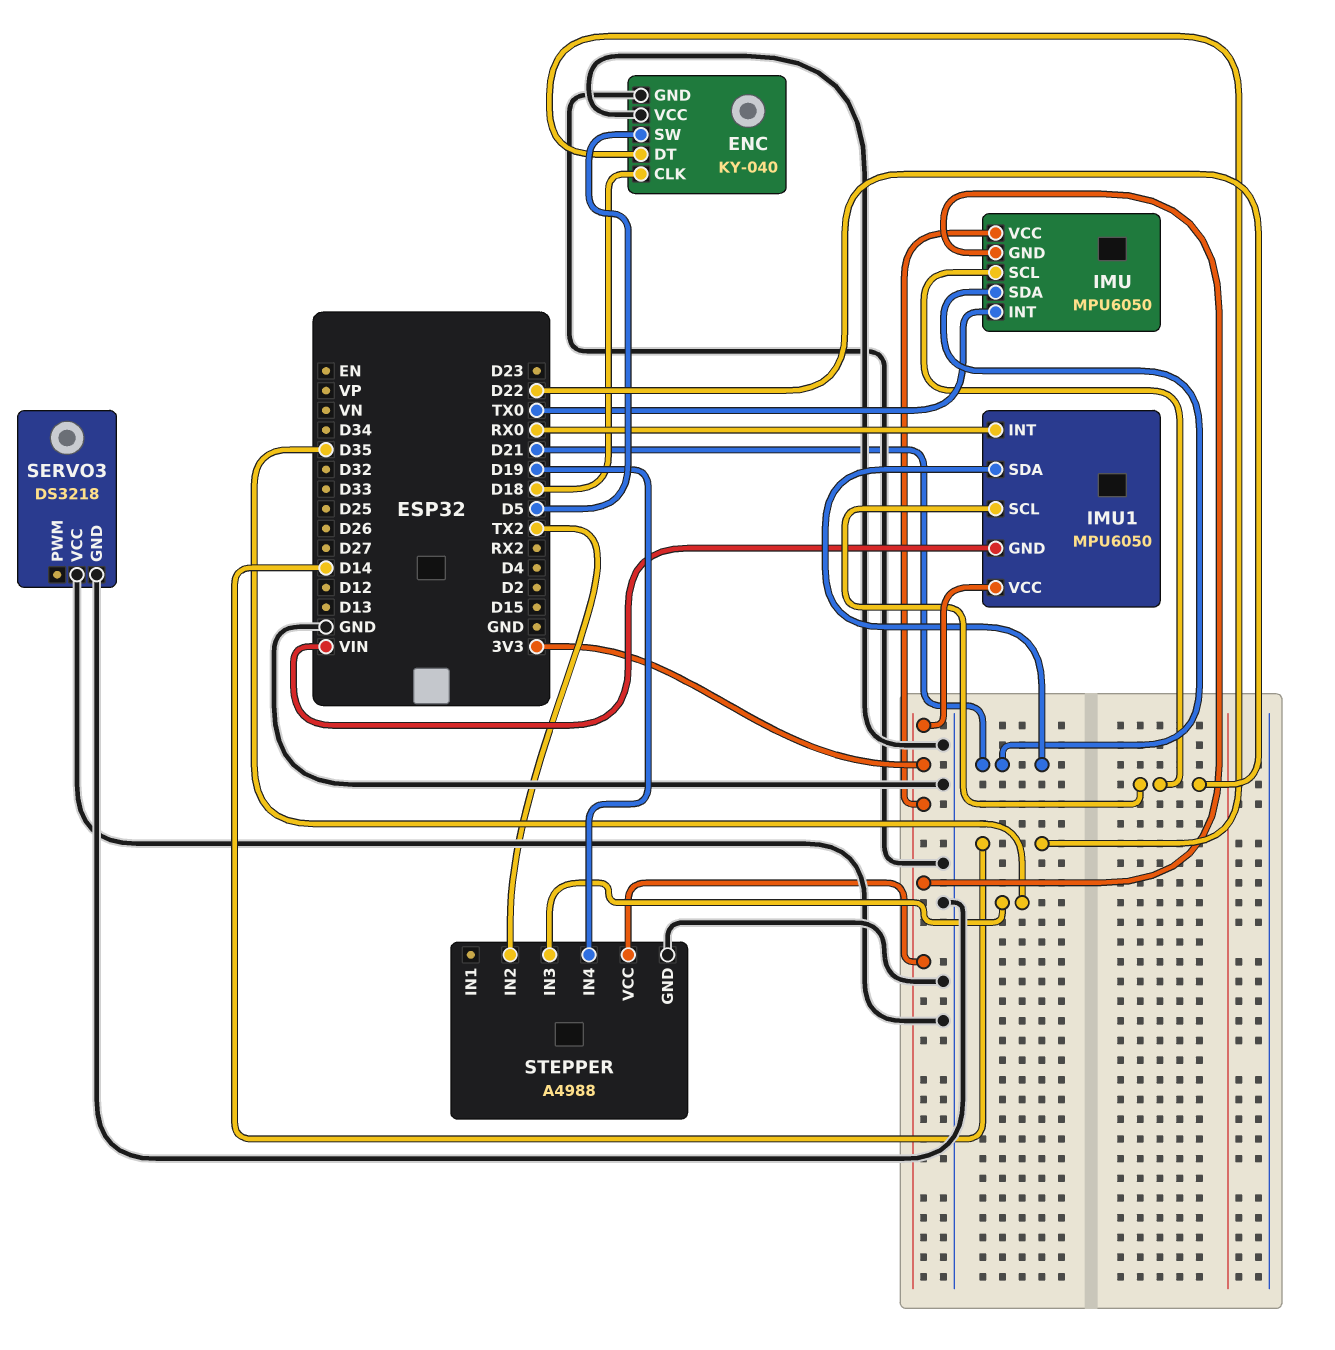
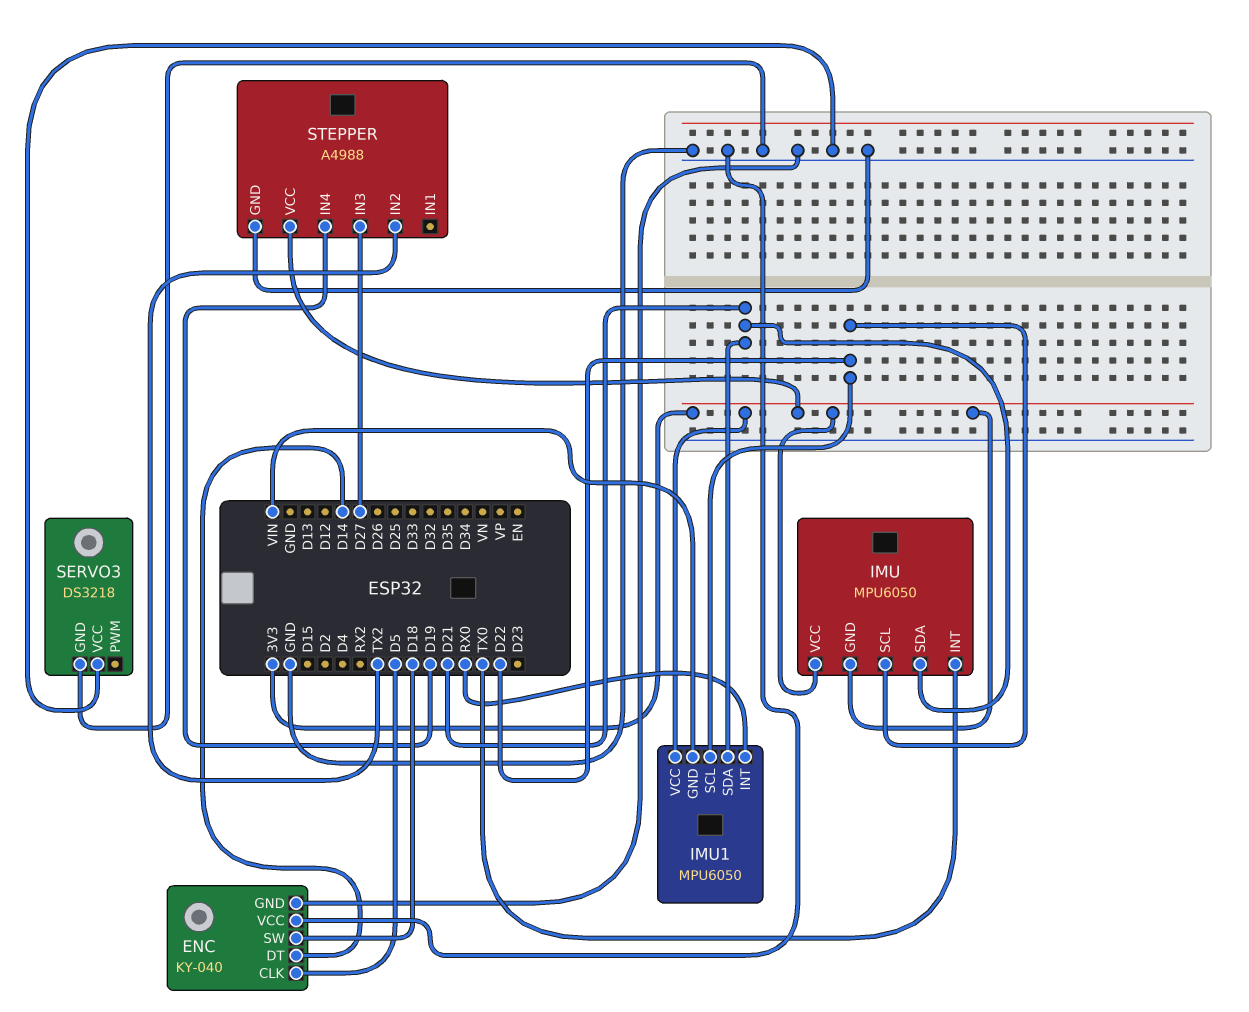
ENC pin CLK: D18 -> D5
ENC pin SW: D5 -> D18
STEPPER pin IN3: D35 -> D27

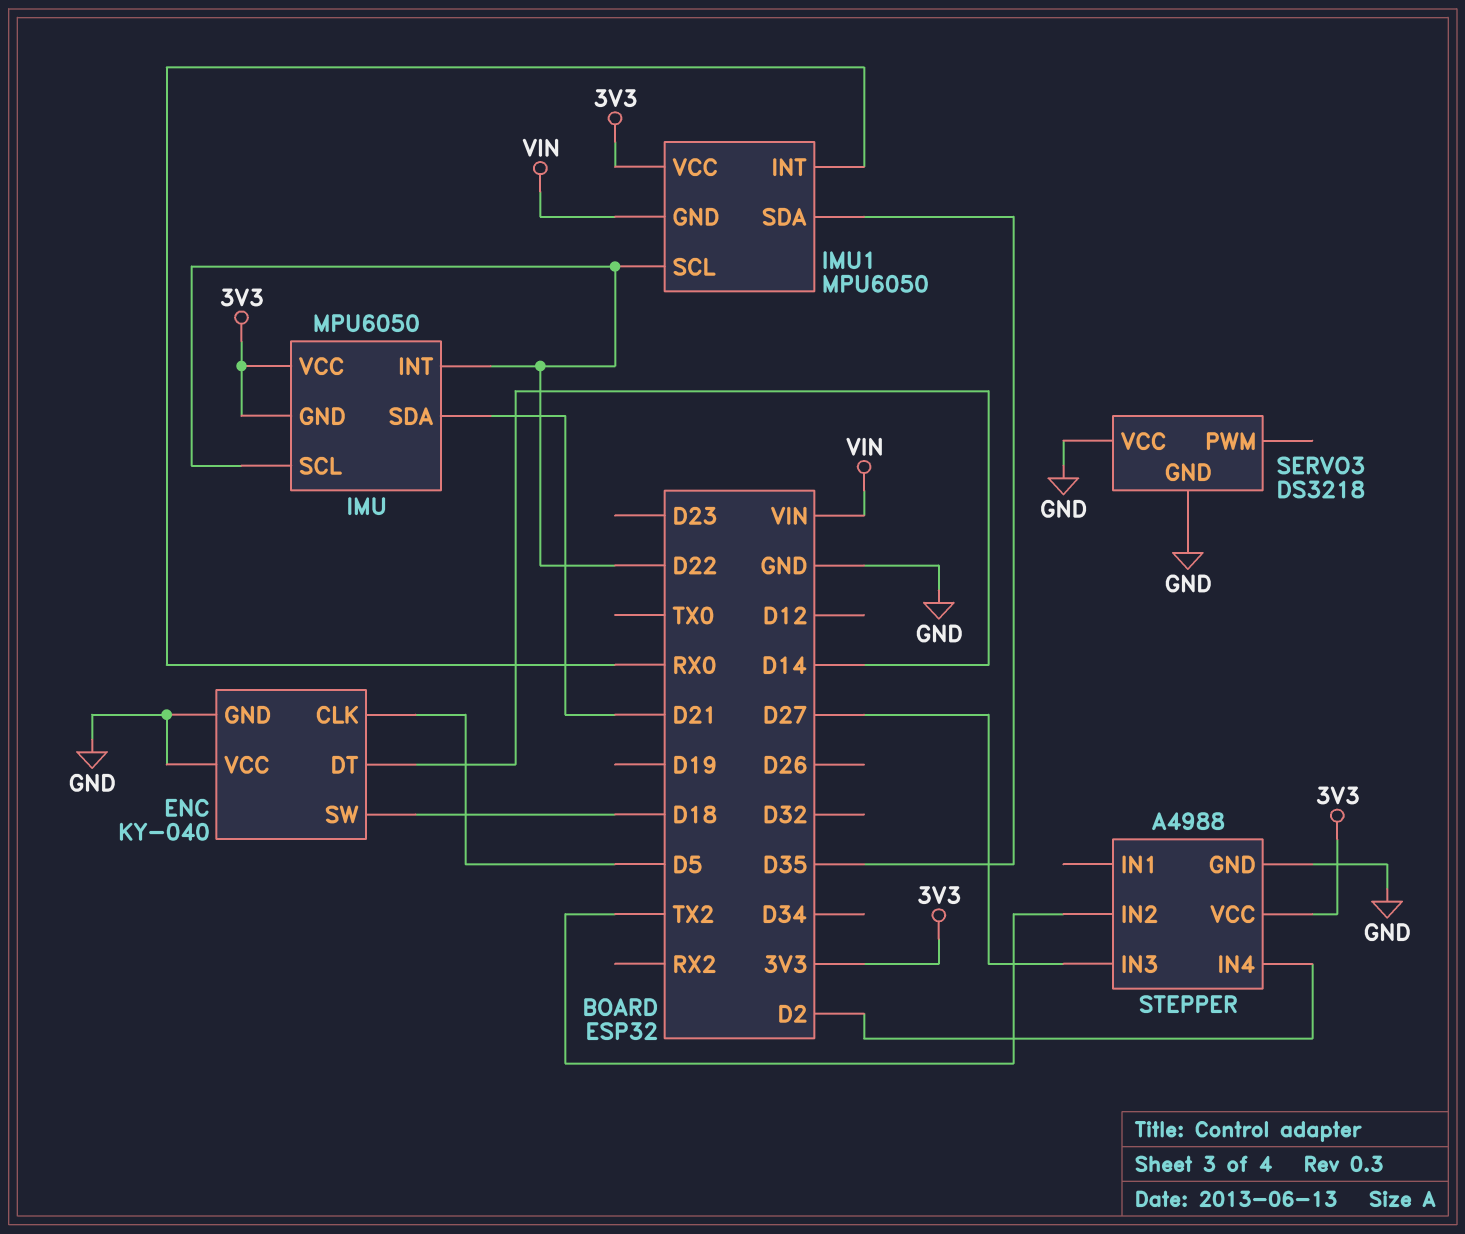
IMU pin INT: TX0 -> D22
IMU1 pin SDA: D21 -> D35
STEPPER pin IN4: D19 -> D2

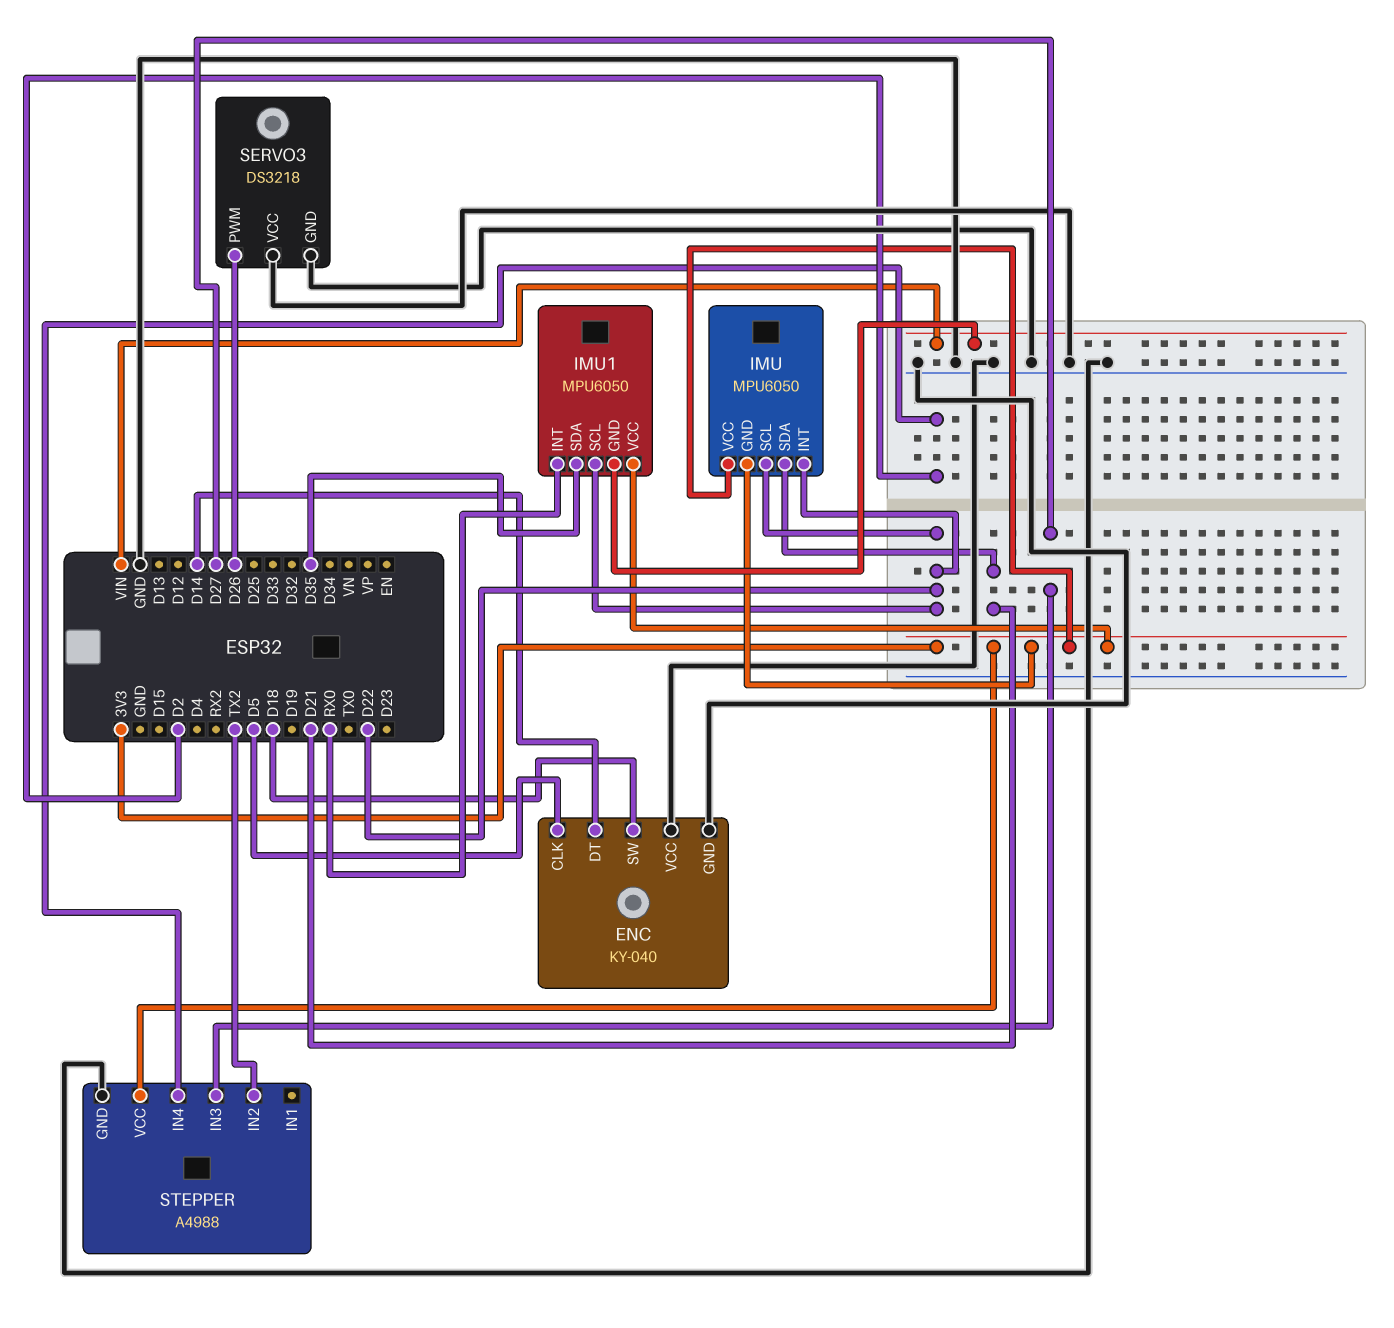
SERVO3 pin PWM: none -> D26

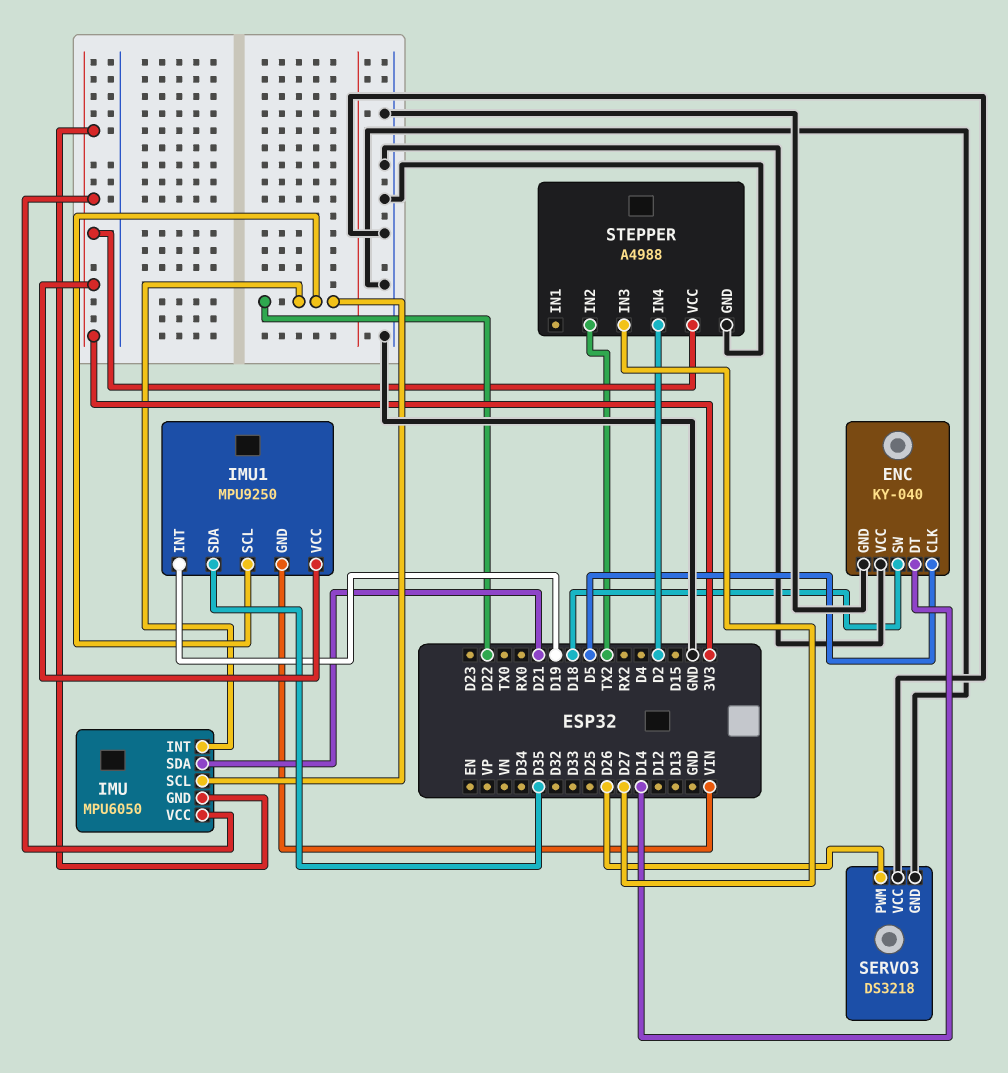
IMU1: MPU6050 -> MPU9250
IMU1 pin INT: RX0 -> D19

